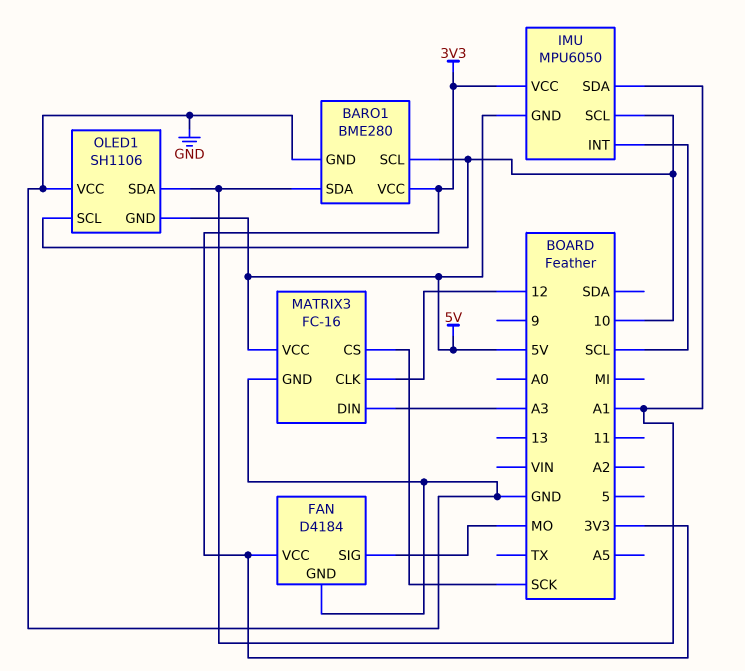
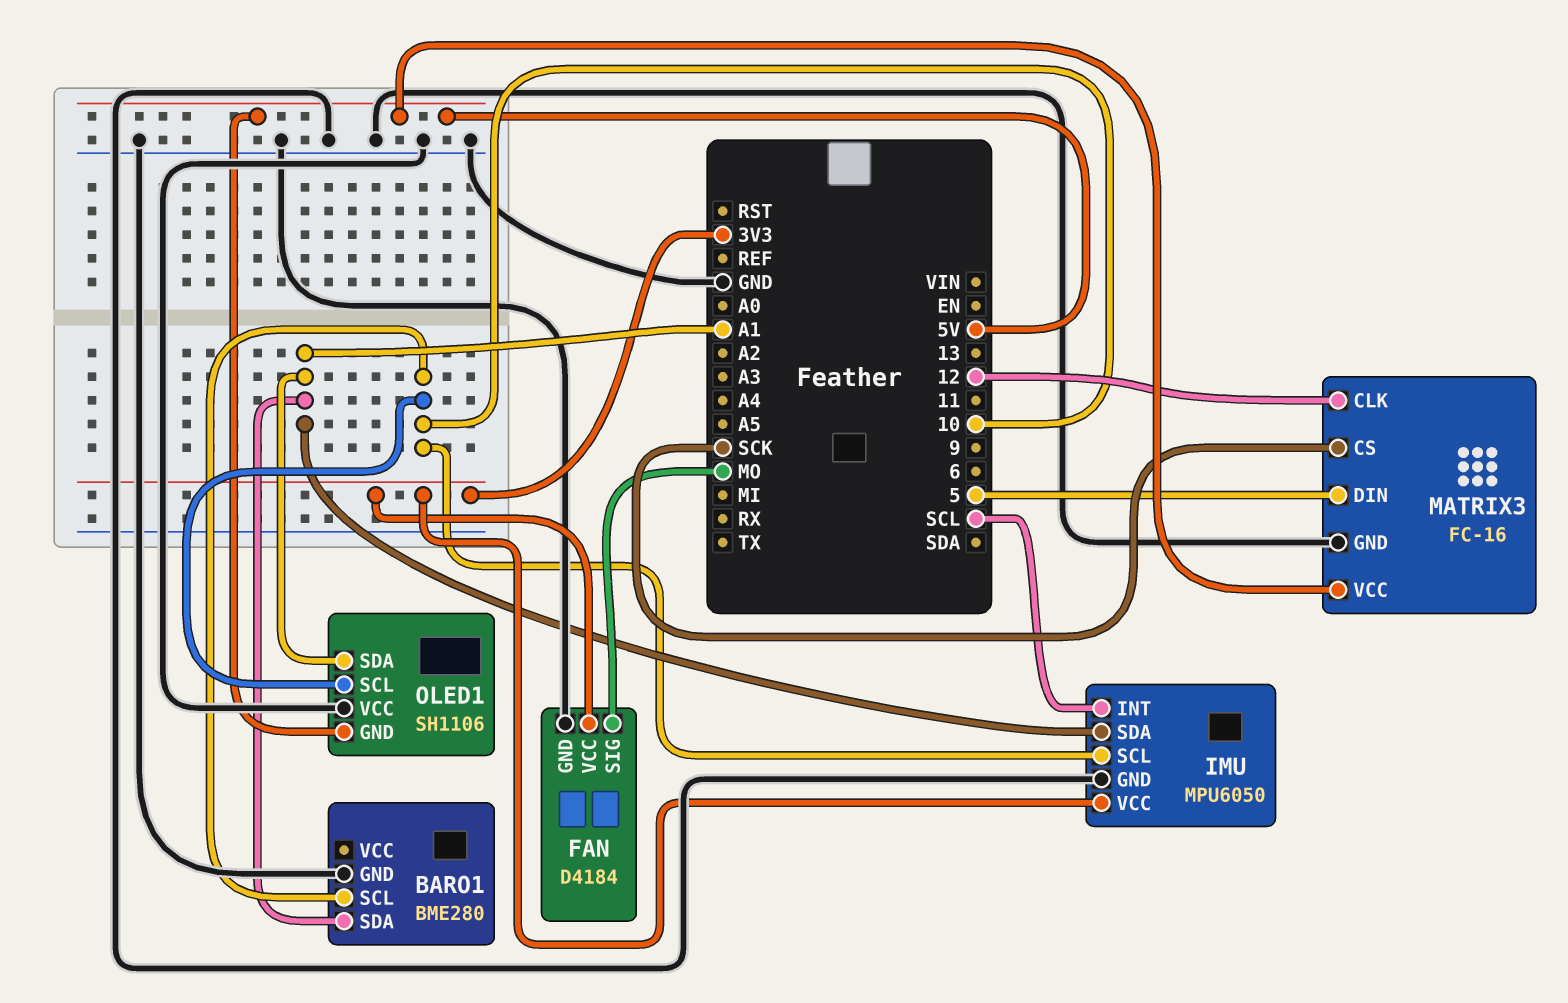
BARO1 pin VCC: 3V3 -> none
IMU pin GND: 5V -> GND
MATRIX3 pin DIN: A3 -> 5

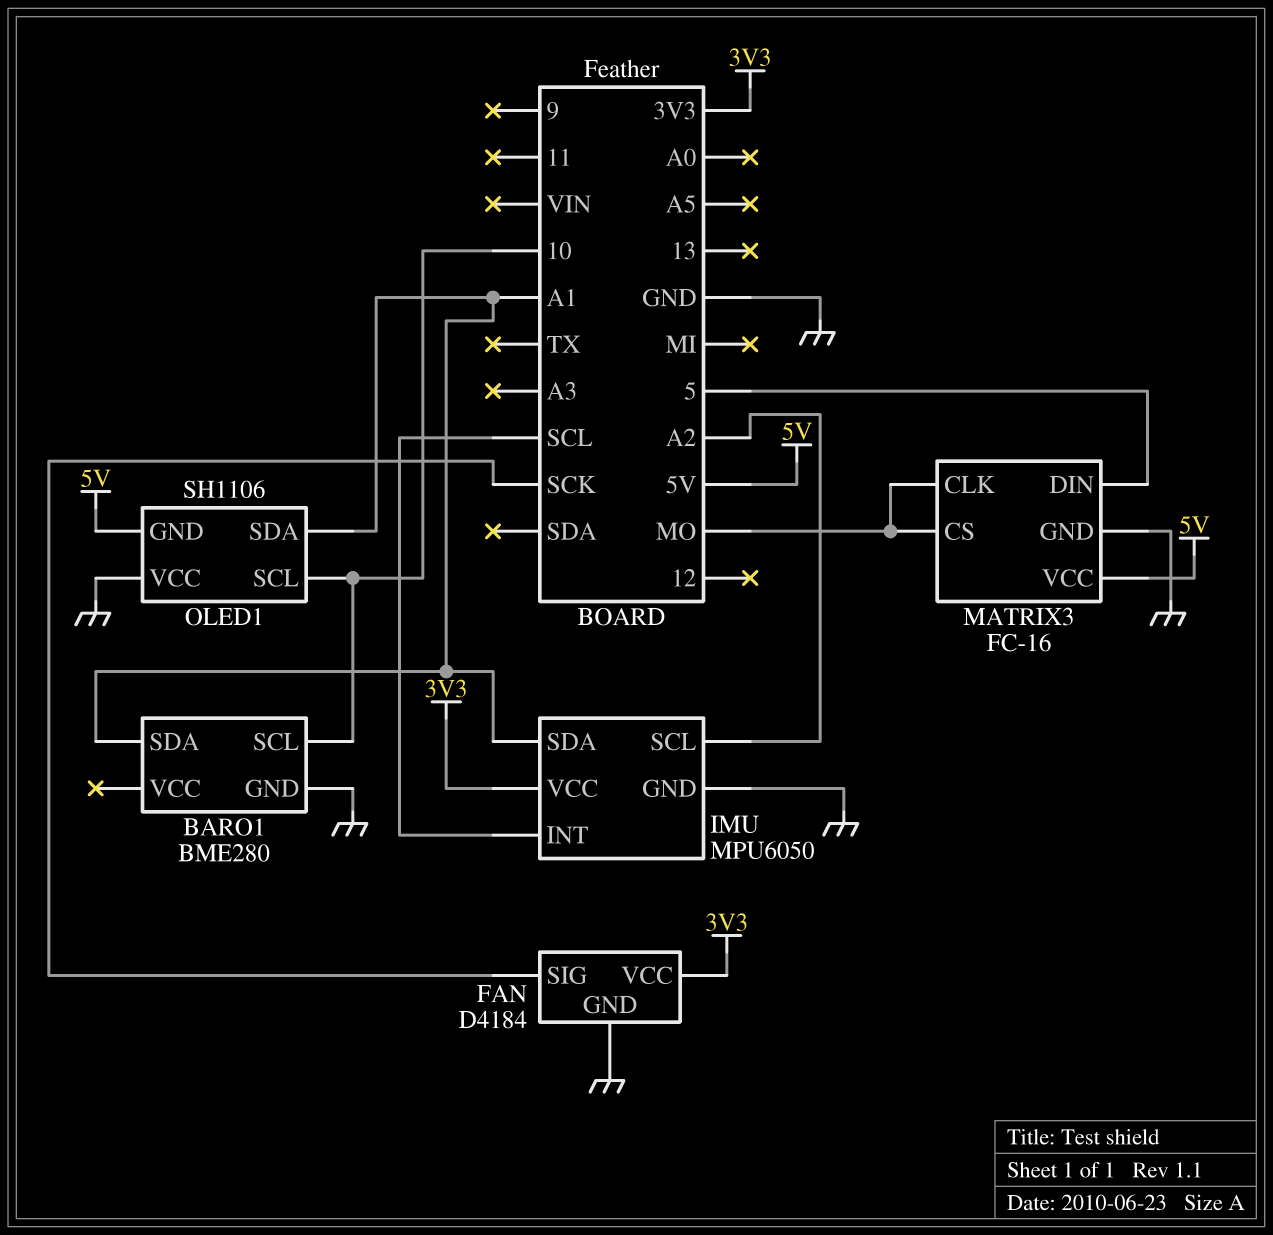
FAN pin SIG: MO -> SCK
IMU pin SCL: 10 -> A2
MATRIX3 pin CLK: 12 -> MO
MATRIX3 pin CS: SCK -> MO

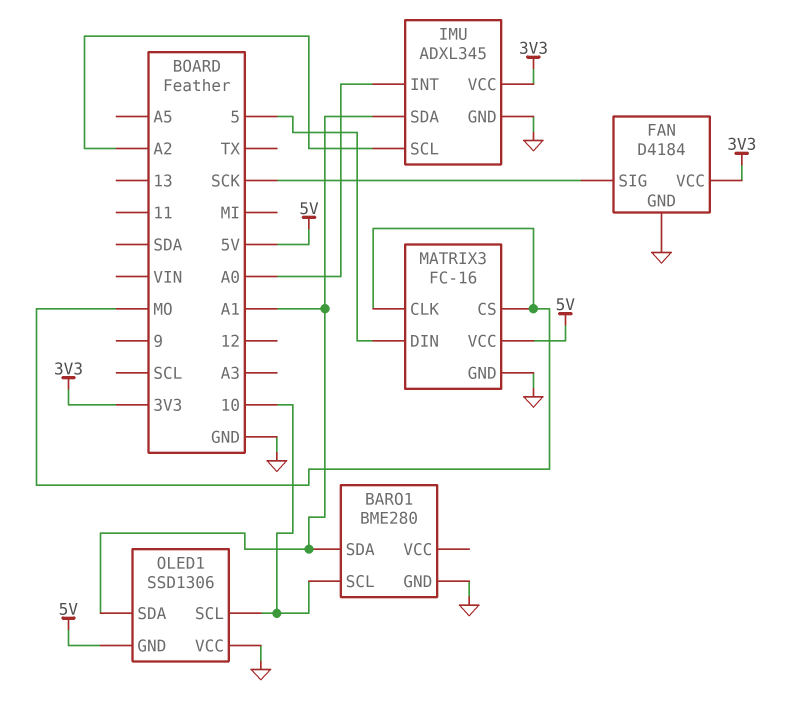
IMU: MPU6050 -> ADXL345
IMU pin INT: SCL -> A0
OLED1: SH1106 -> SSD1306

